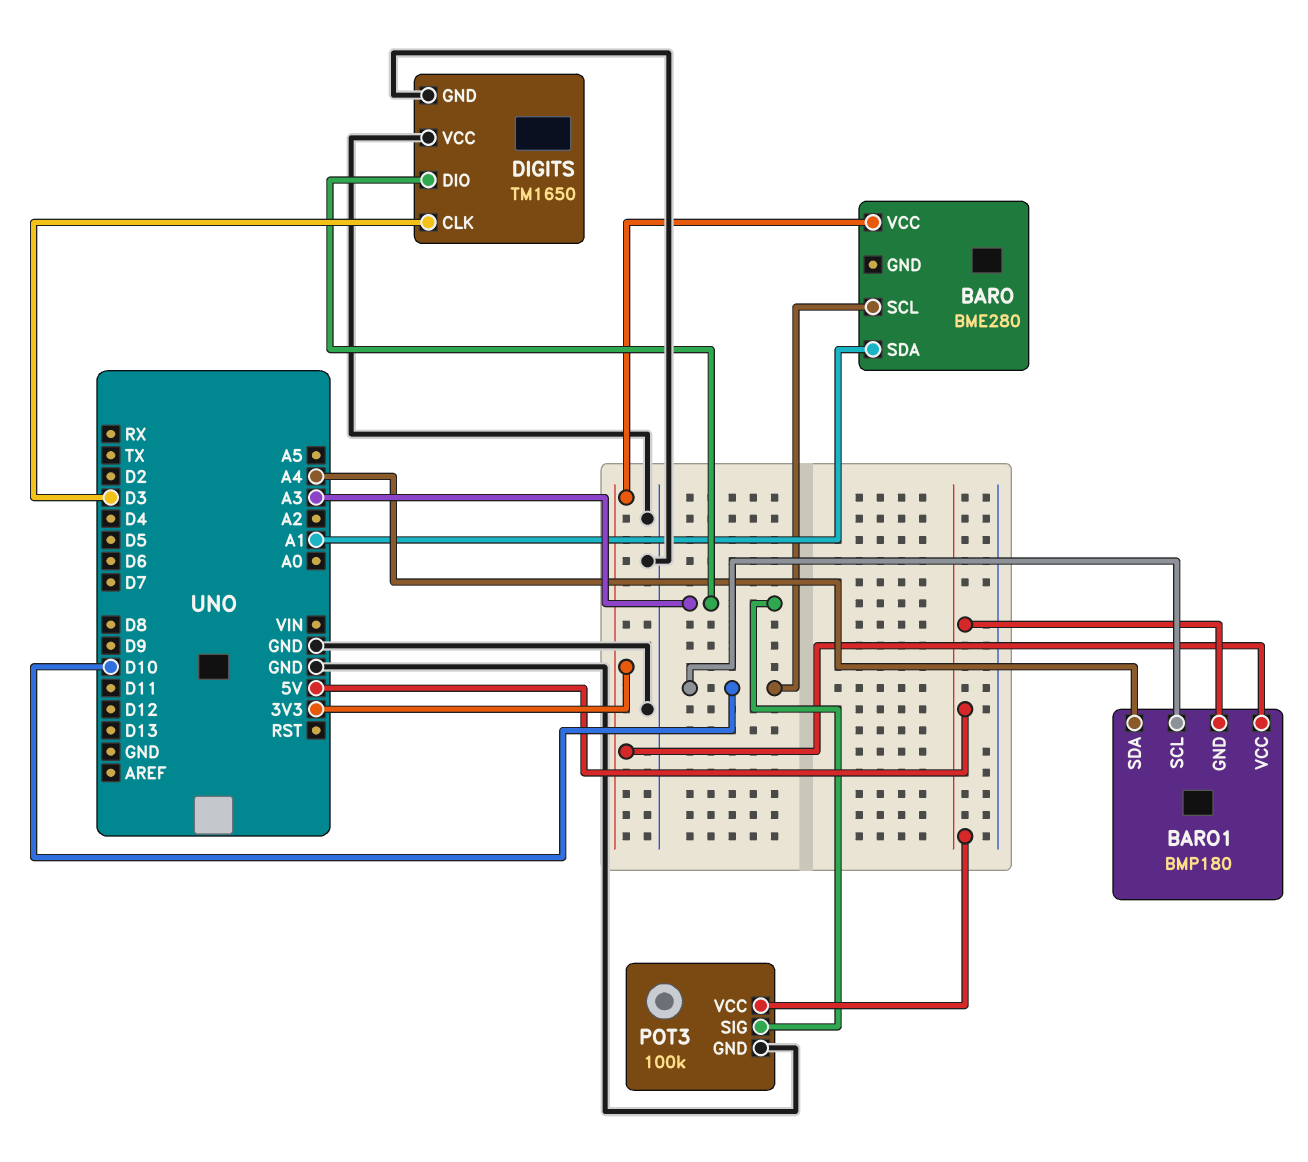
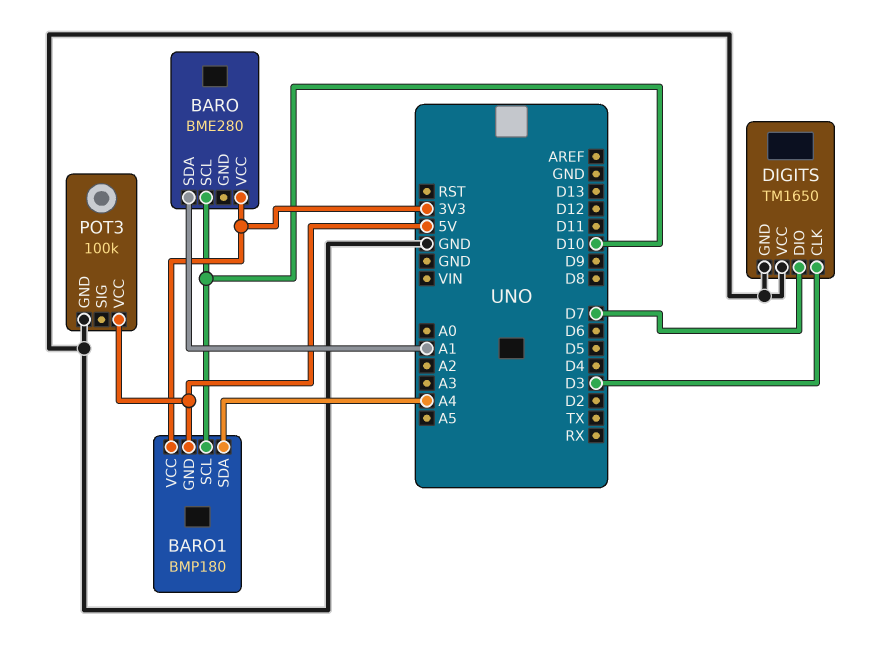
DIGITS pin DIO: A3 -> D7
POT3 pin SIG: A3 -> none

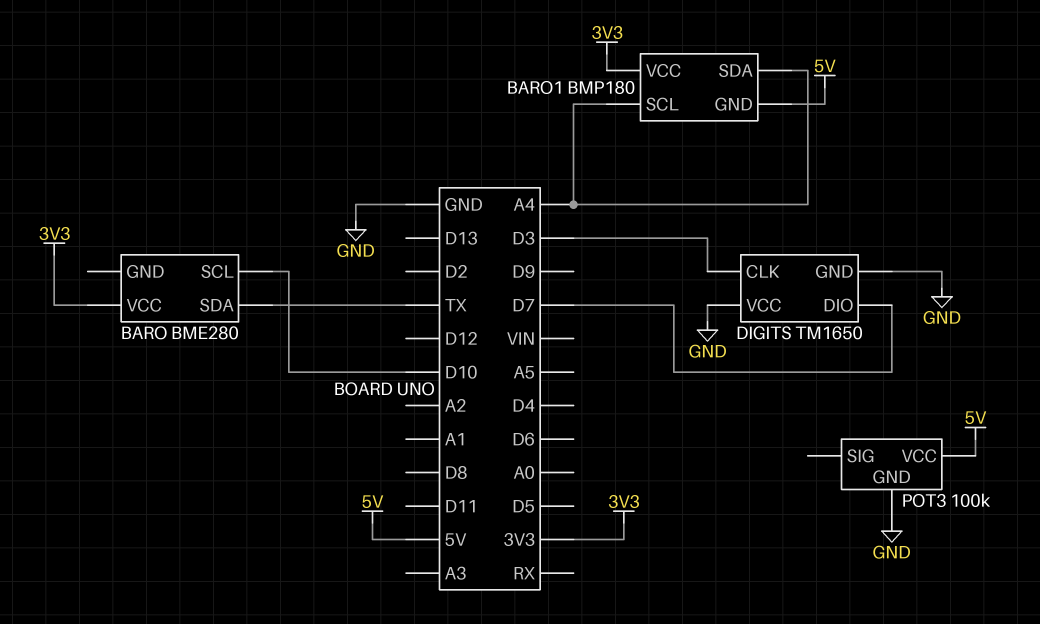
BARO pin SDA: A1 -> TX
BARO1 pin SCL: D10 -> A4

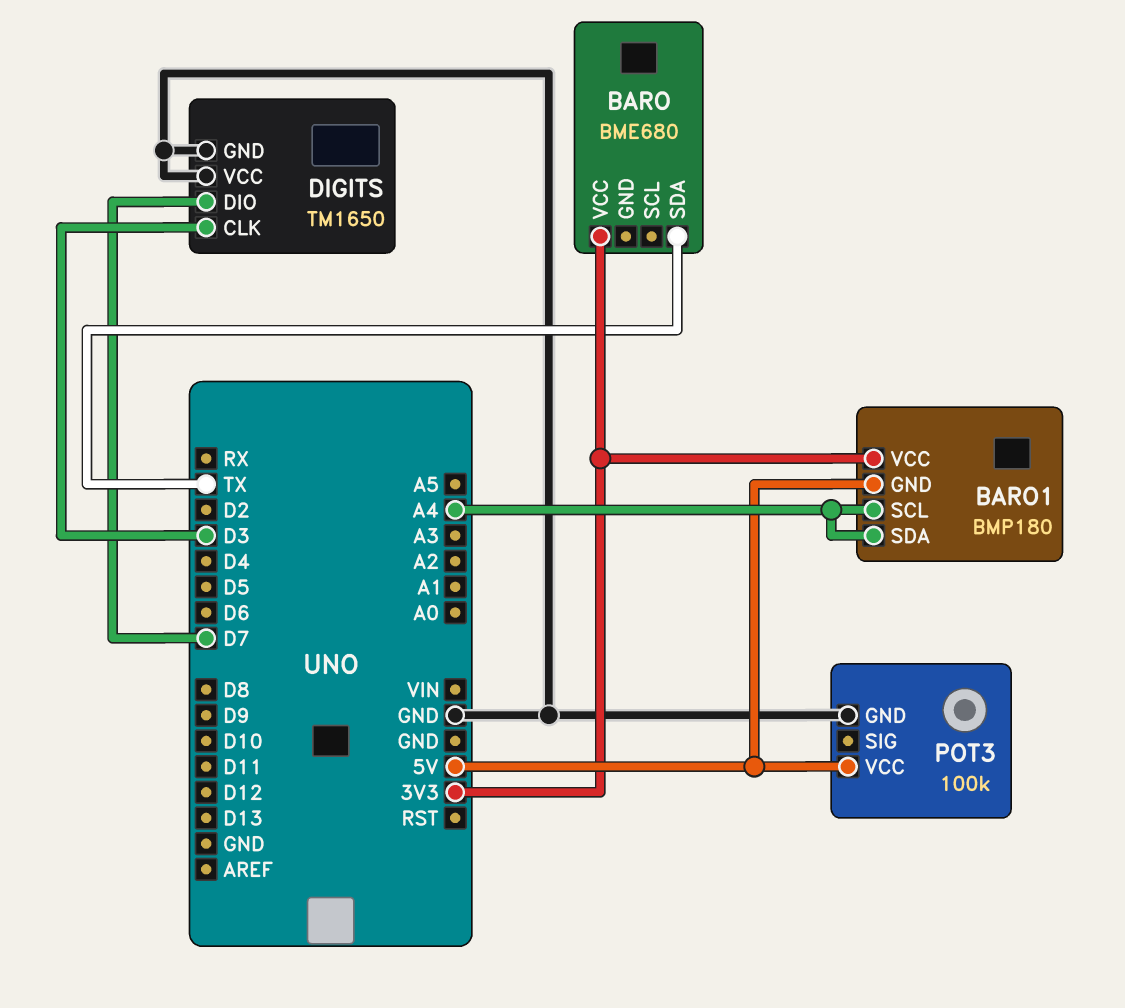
BARO: BME280 -> BME680
BARO pin SCL: D10 -> none

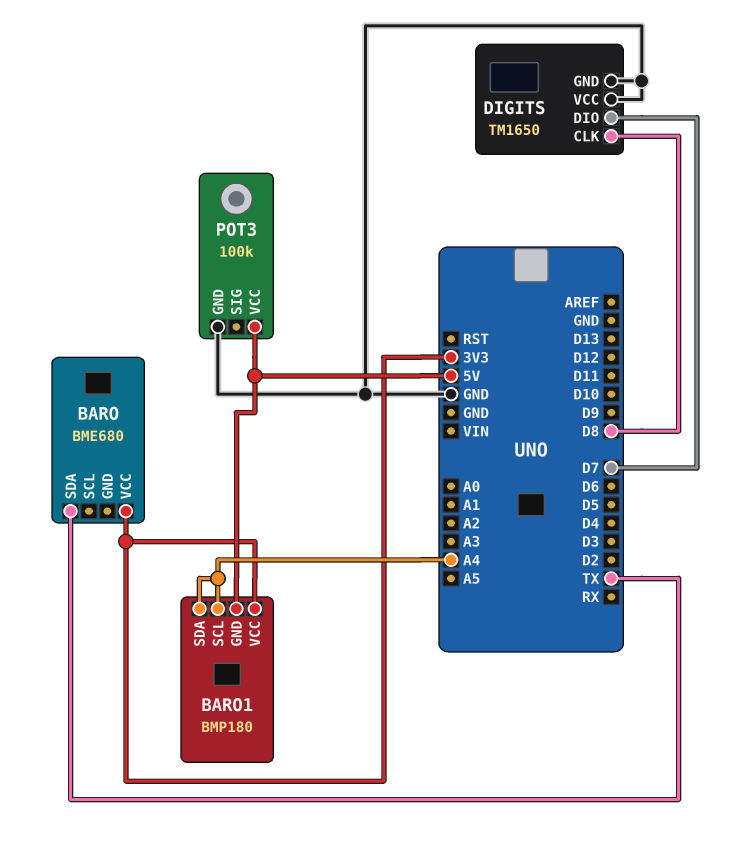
DIGITS pin CLK: D3 -> D8

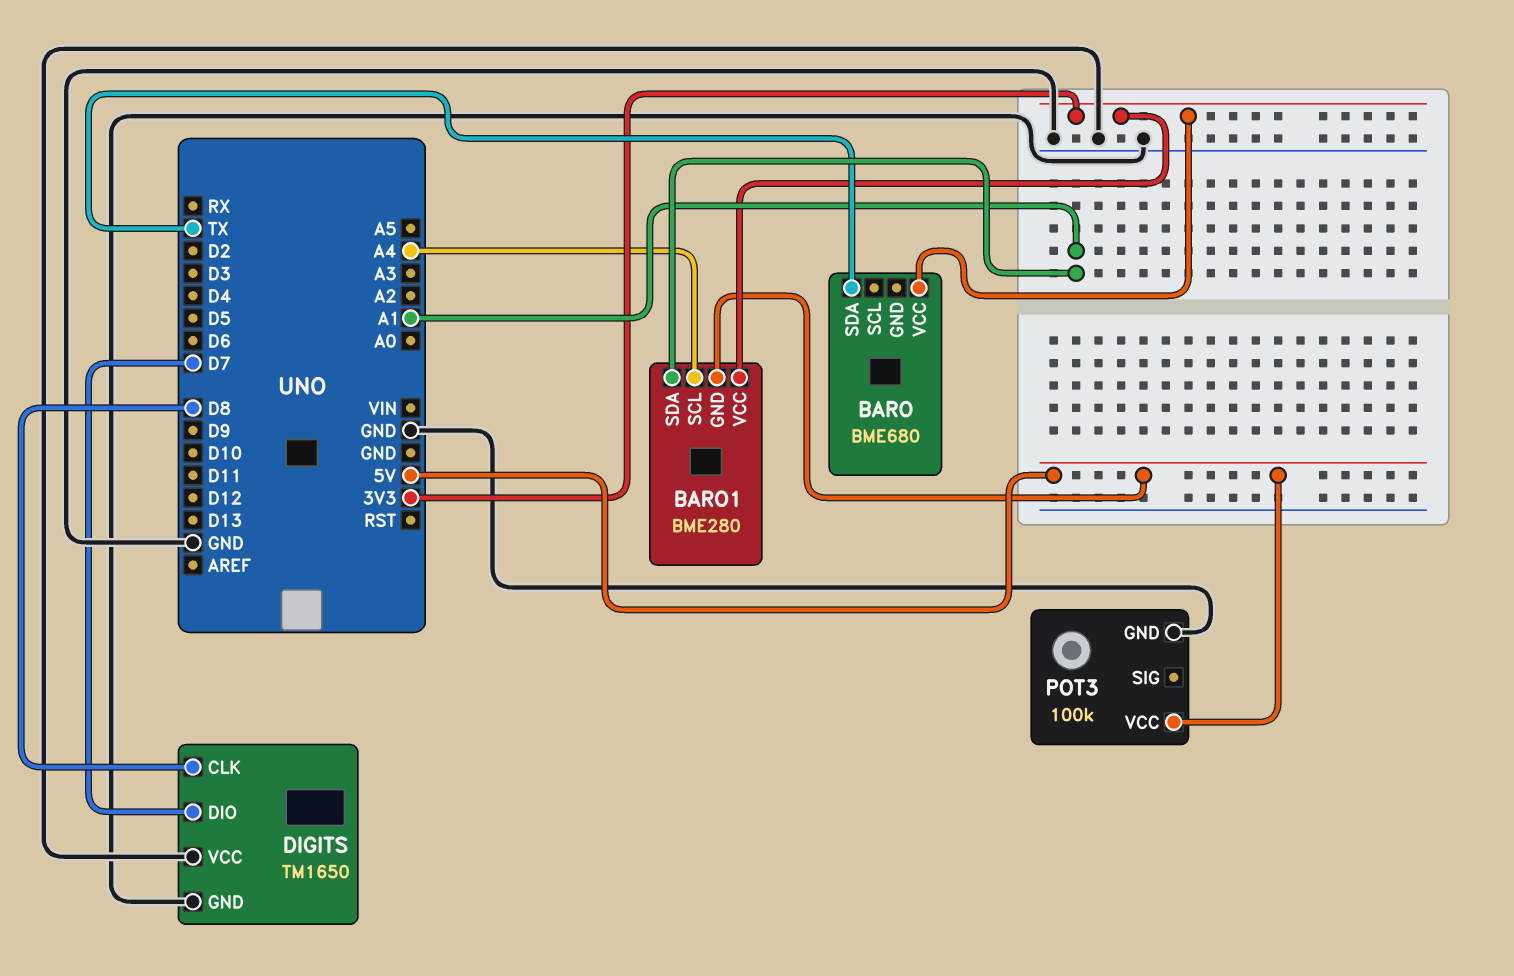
BARO1: BMP180 -> BME280
BARO1 pin SDA: A4 -> A1

